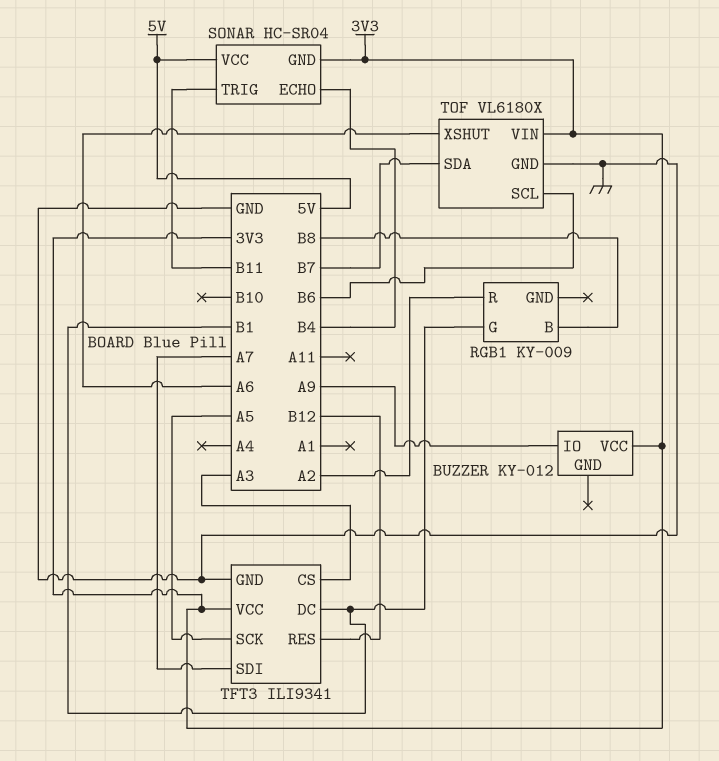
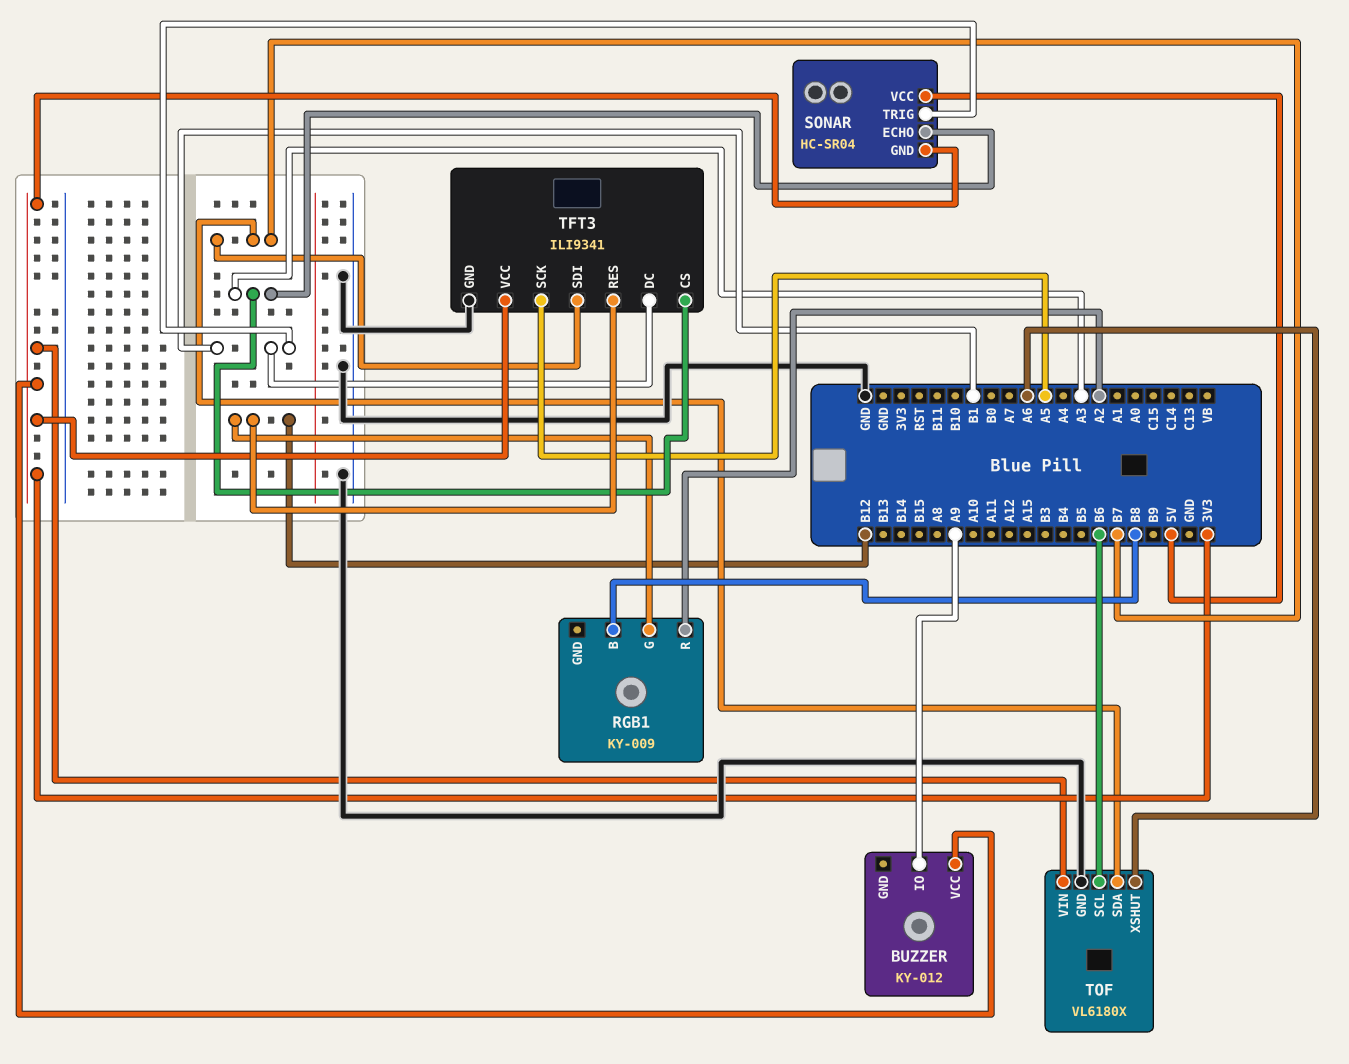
RGB1 pin G: B1 -> B12
SONAR pin ECHO: B4 -> A3
SONAR pin TRIG: B11 -> B1
TFT3 pin SDI: A7 -> B7

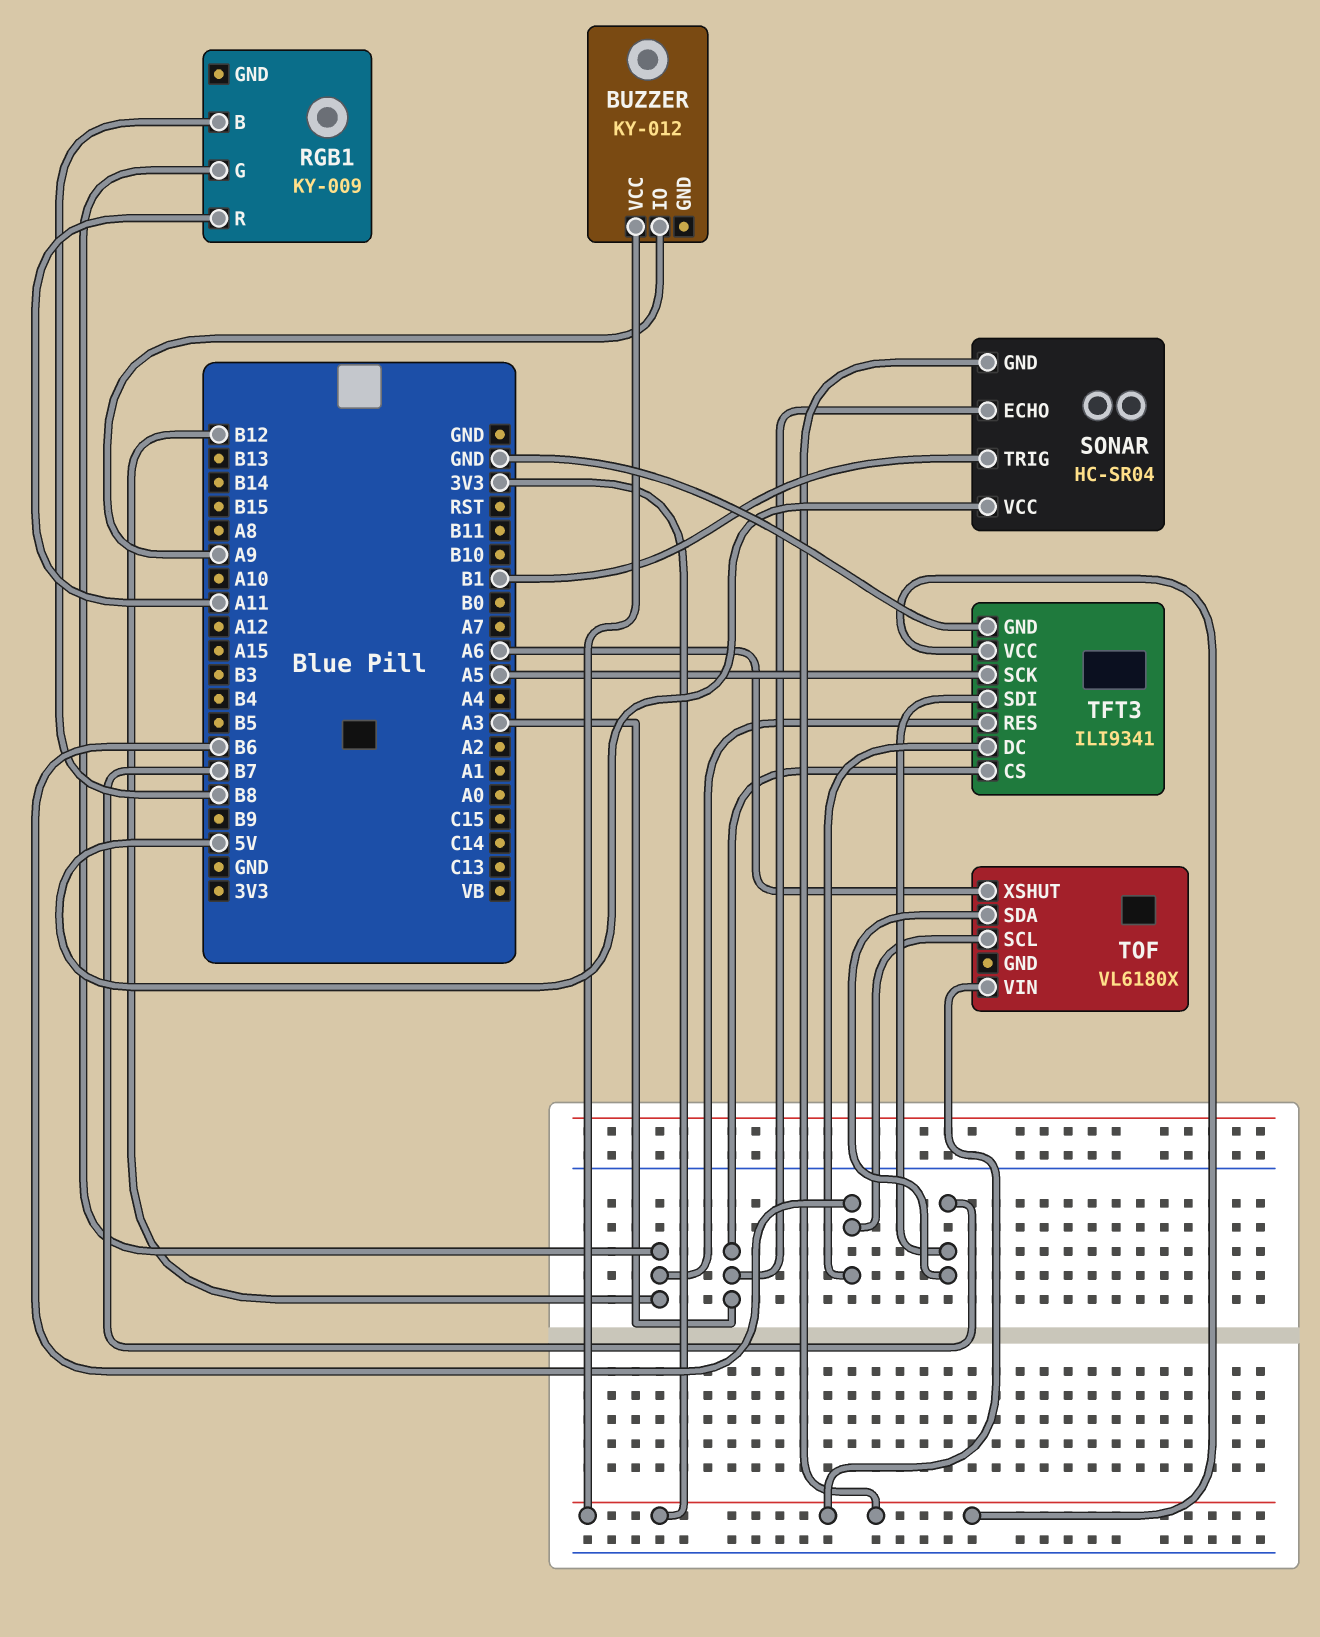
RGB1 pin R: A2 -> A11
TFT3 pin DC: B1 -> B6
TOF pin GND: GND -> none

